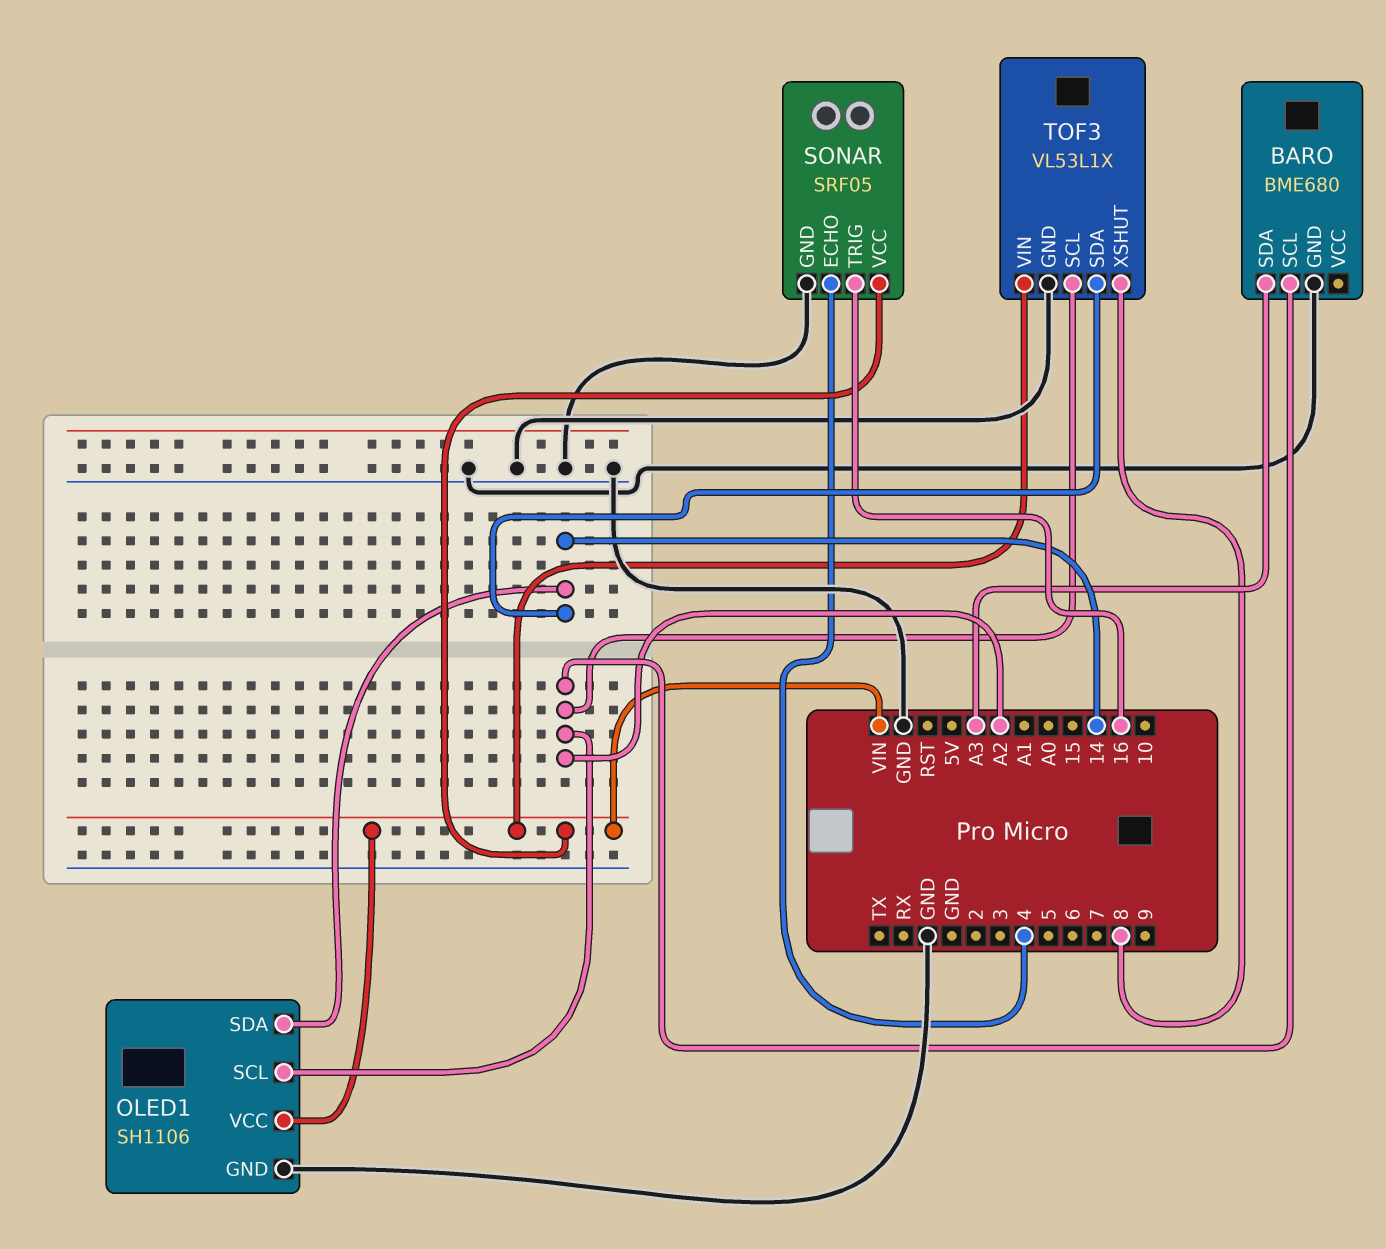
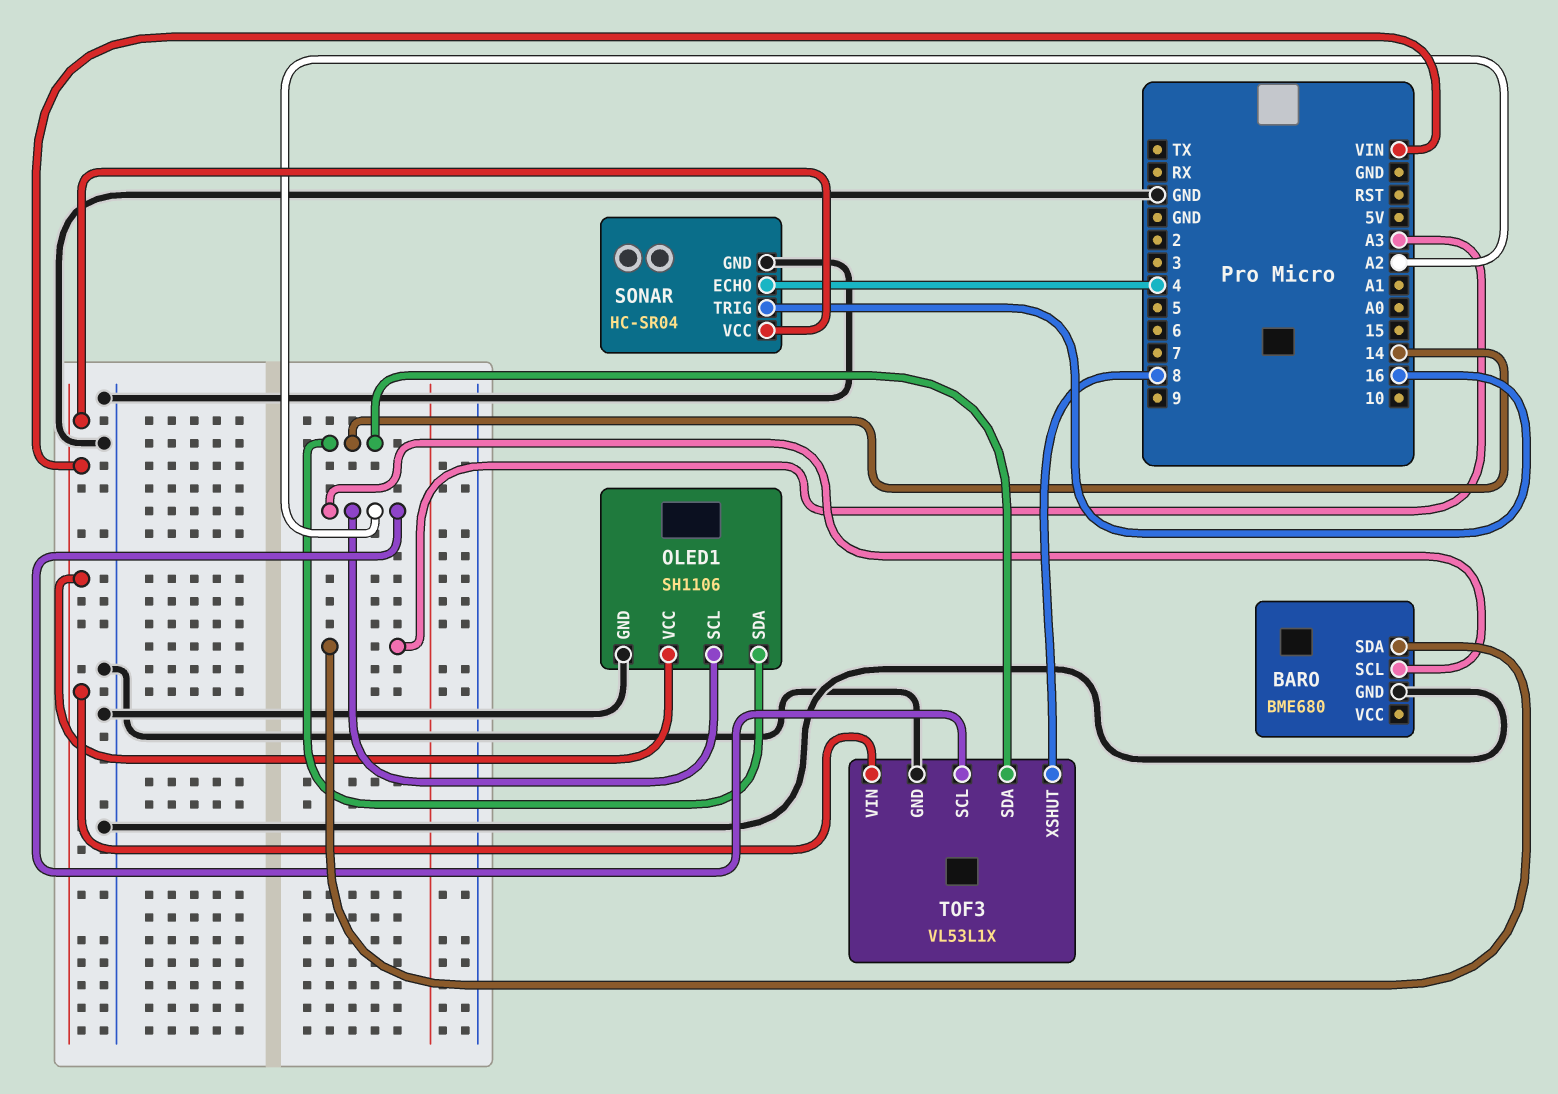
SONAR: SRF05 -> HC-SR04

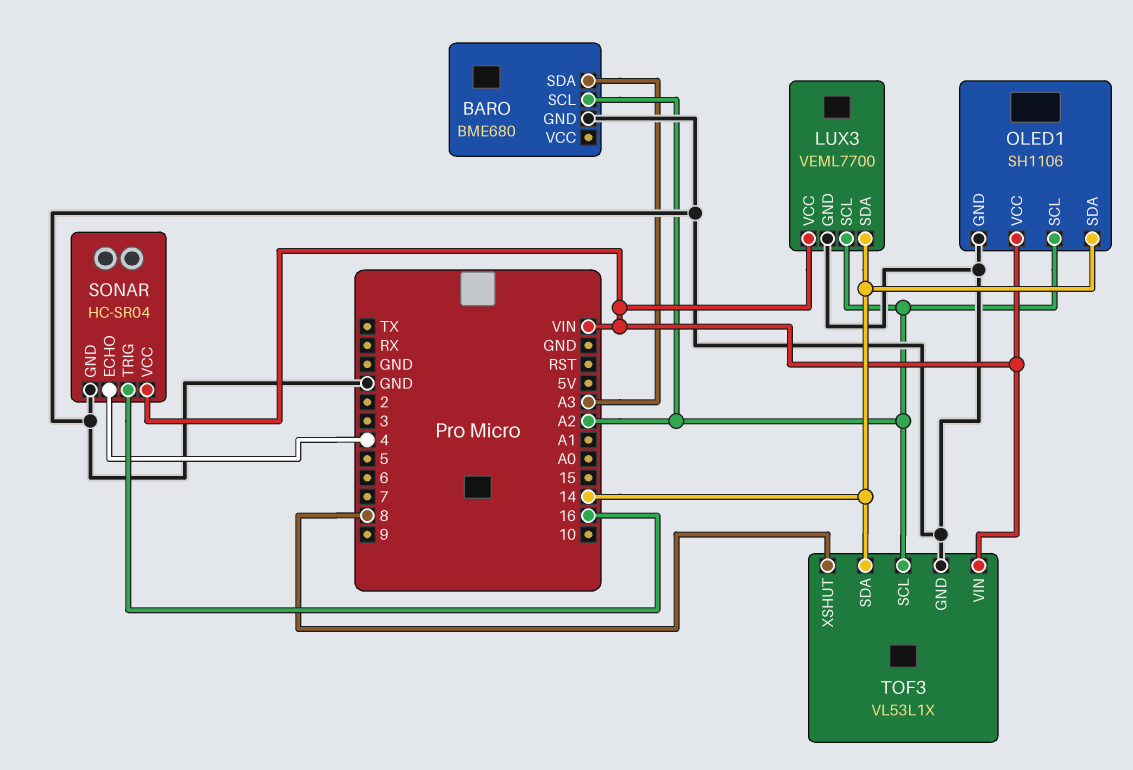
LUX3: none -> VEML7700
LUX3 pin GND: none -> GND
LUX3 pin SCL: none -> A2
LUX3 pin SDA: none -> 14
LUX3 pin VCC: none -> VIN

